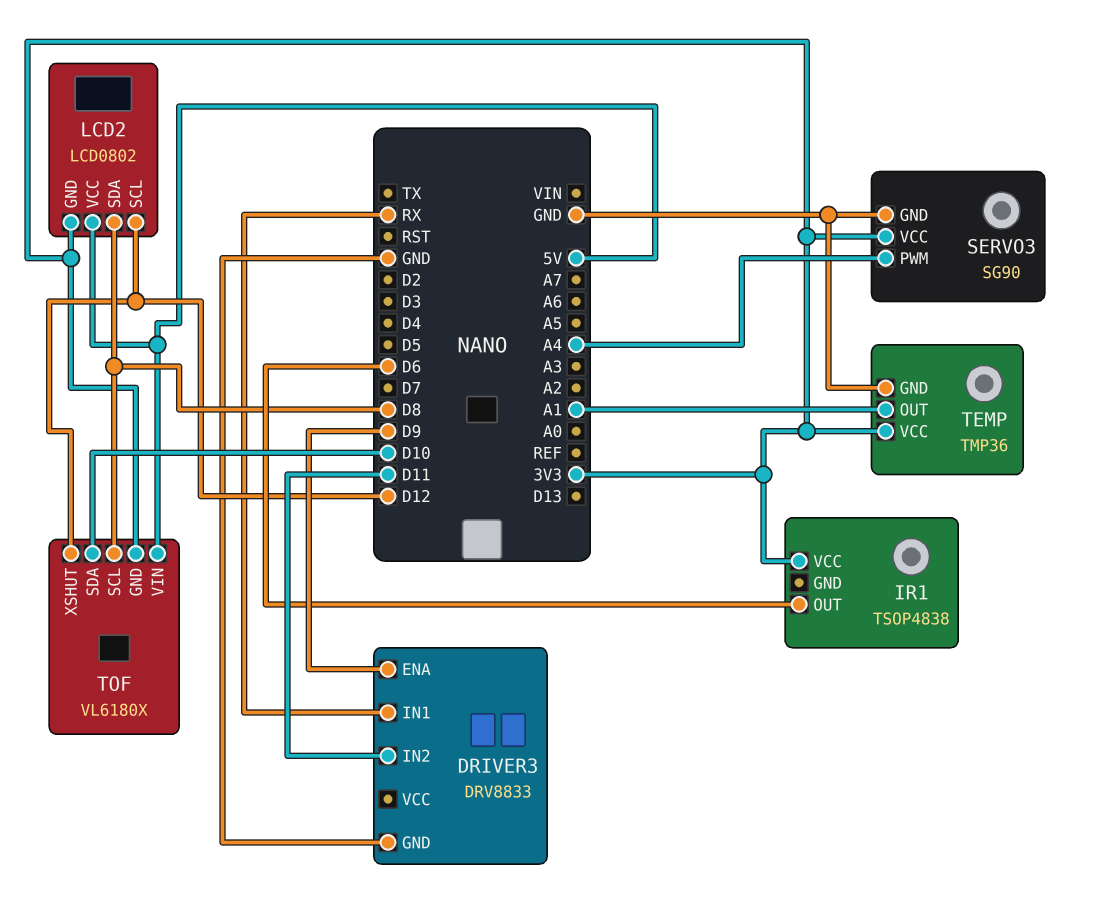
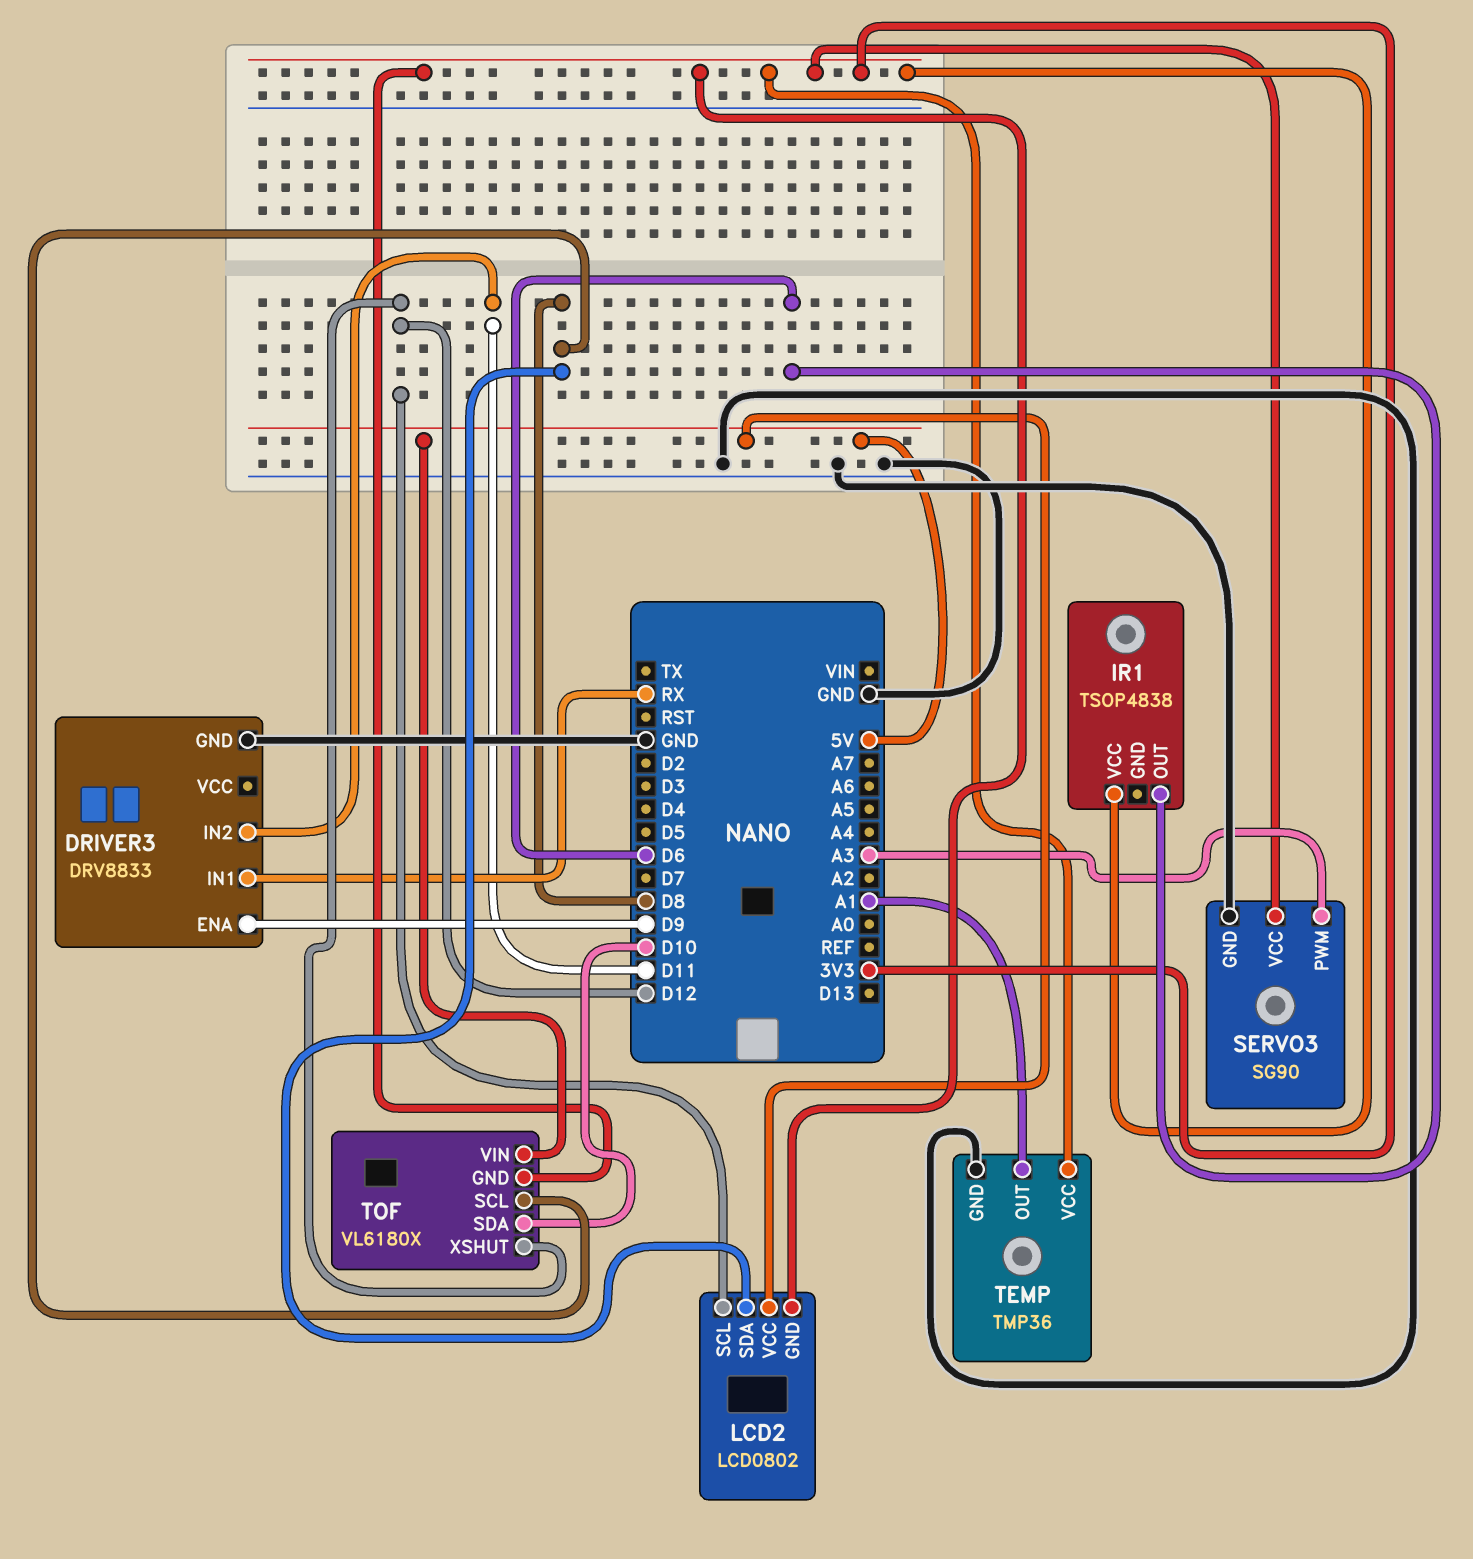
SERVO3 pin PWM: A4 -> A3

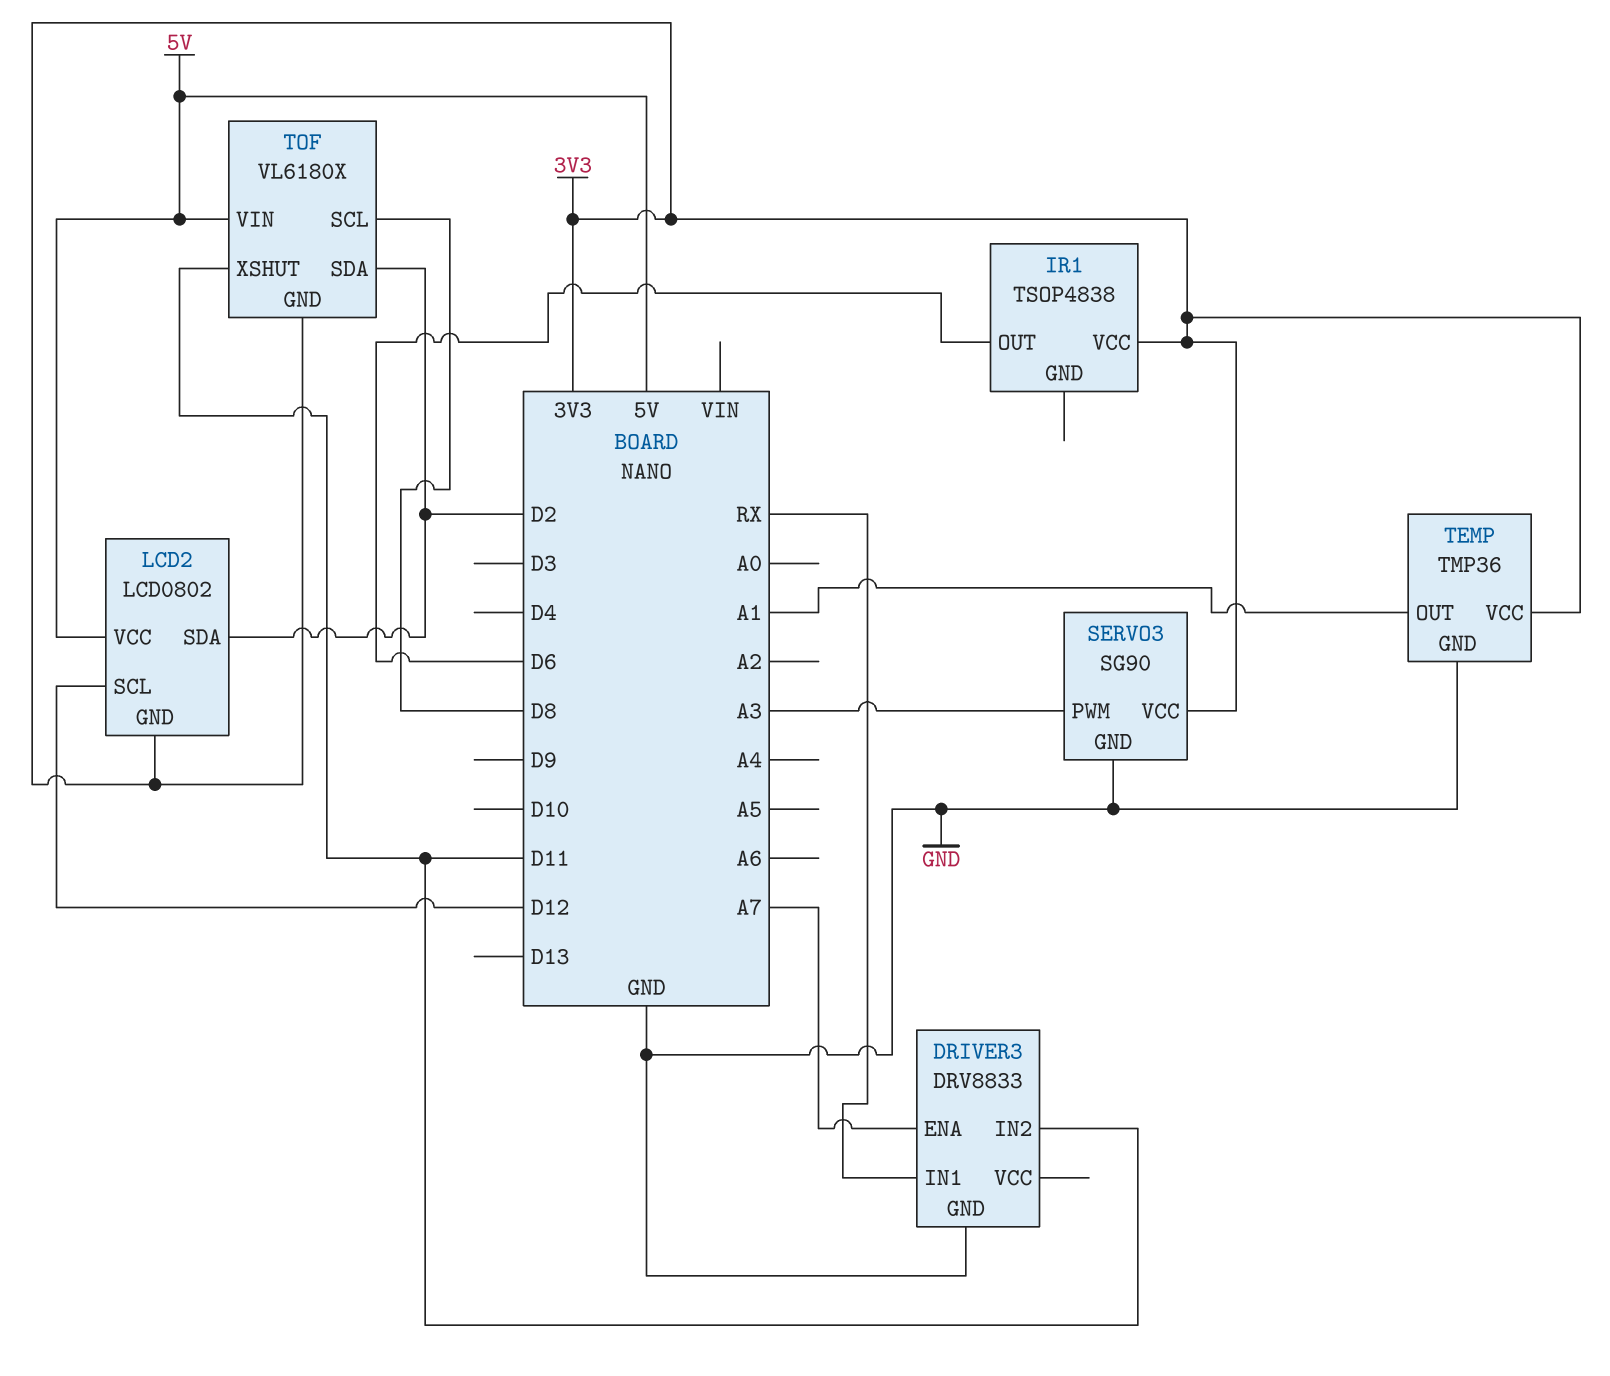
DRIVER3 pin ENA: D9 -> A7
LCD2 pin SDA: D8 -> D2
TOF pin SDA: D10 -> D2
TOF pin XSHUT: D12 -> D11

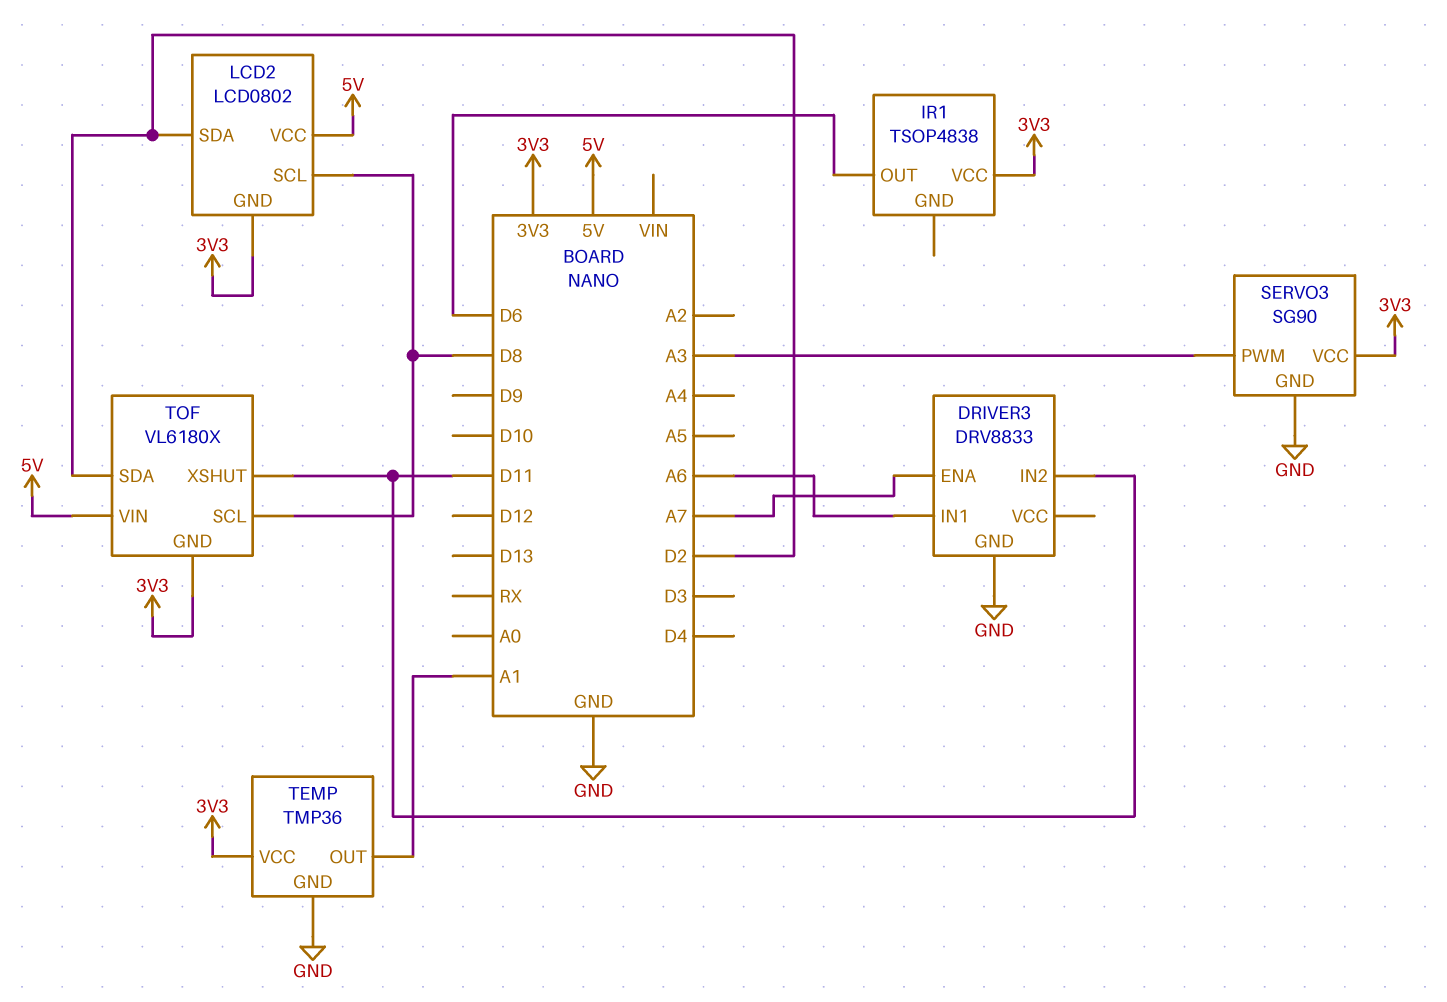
DRIVER3 pin IN1: RX -> A6
LCD2 pin SCL: D12 -> D8

